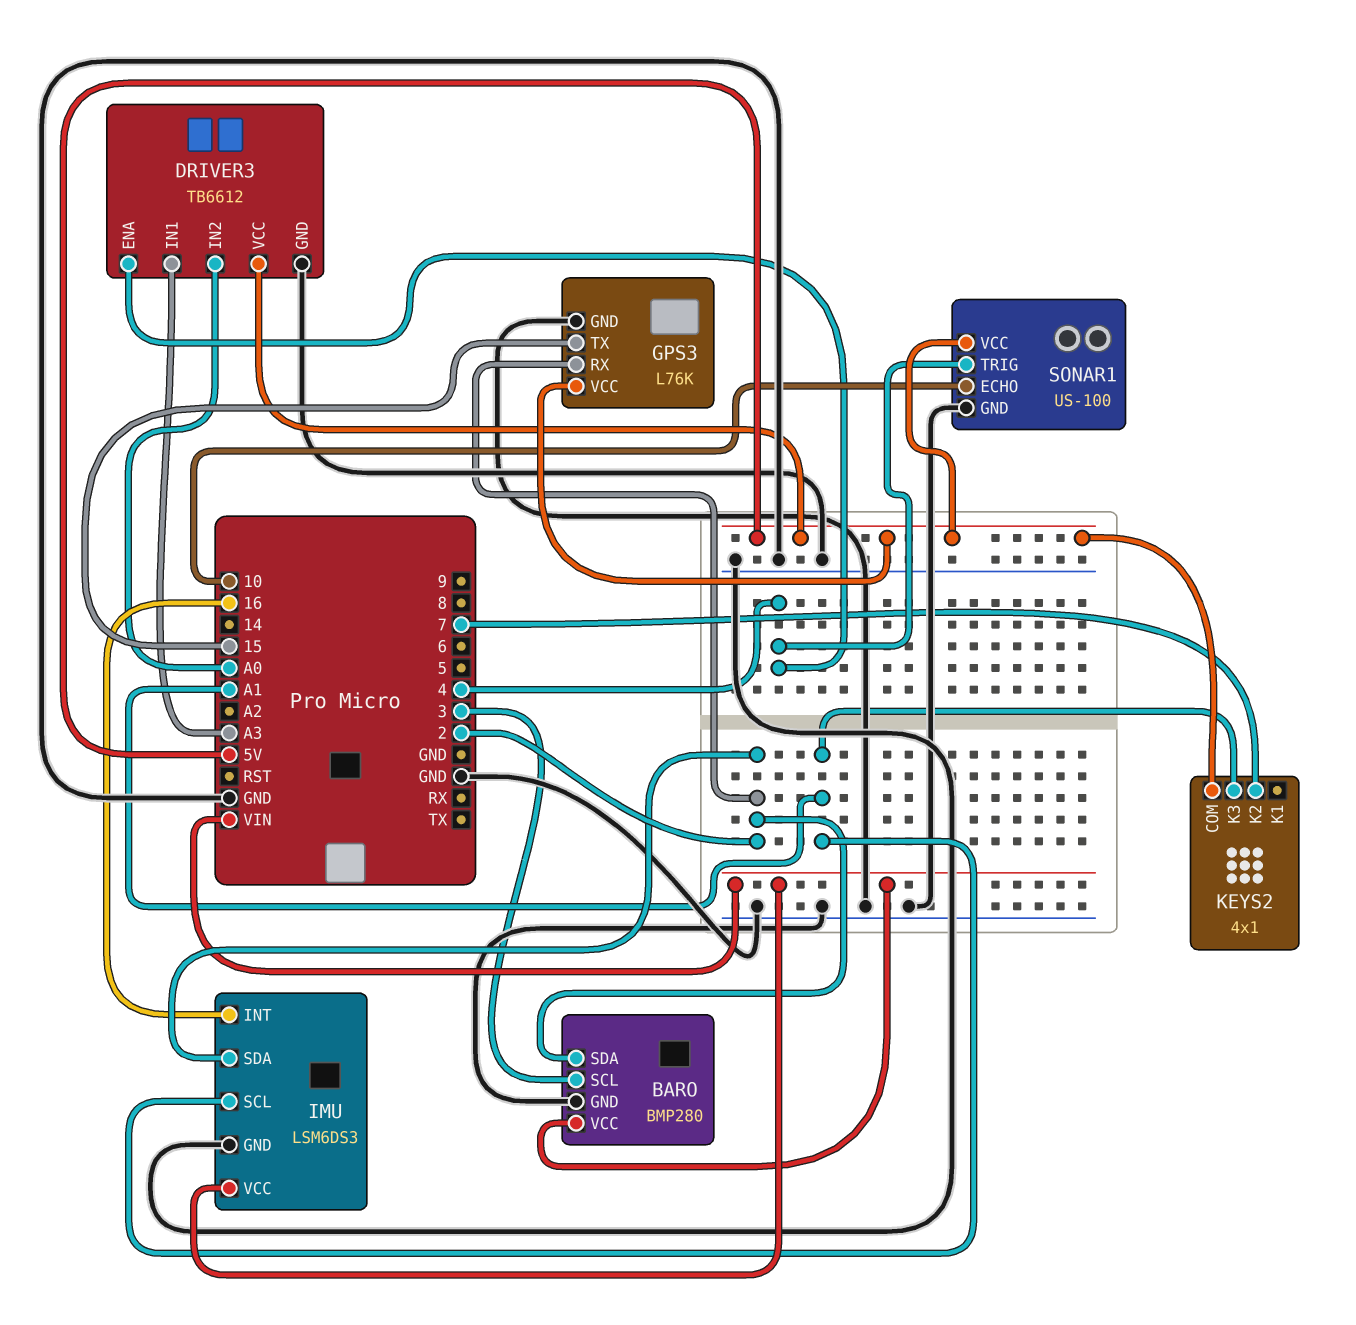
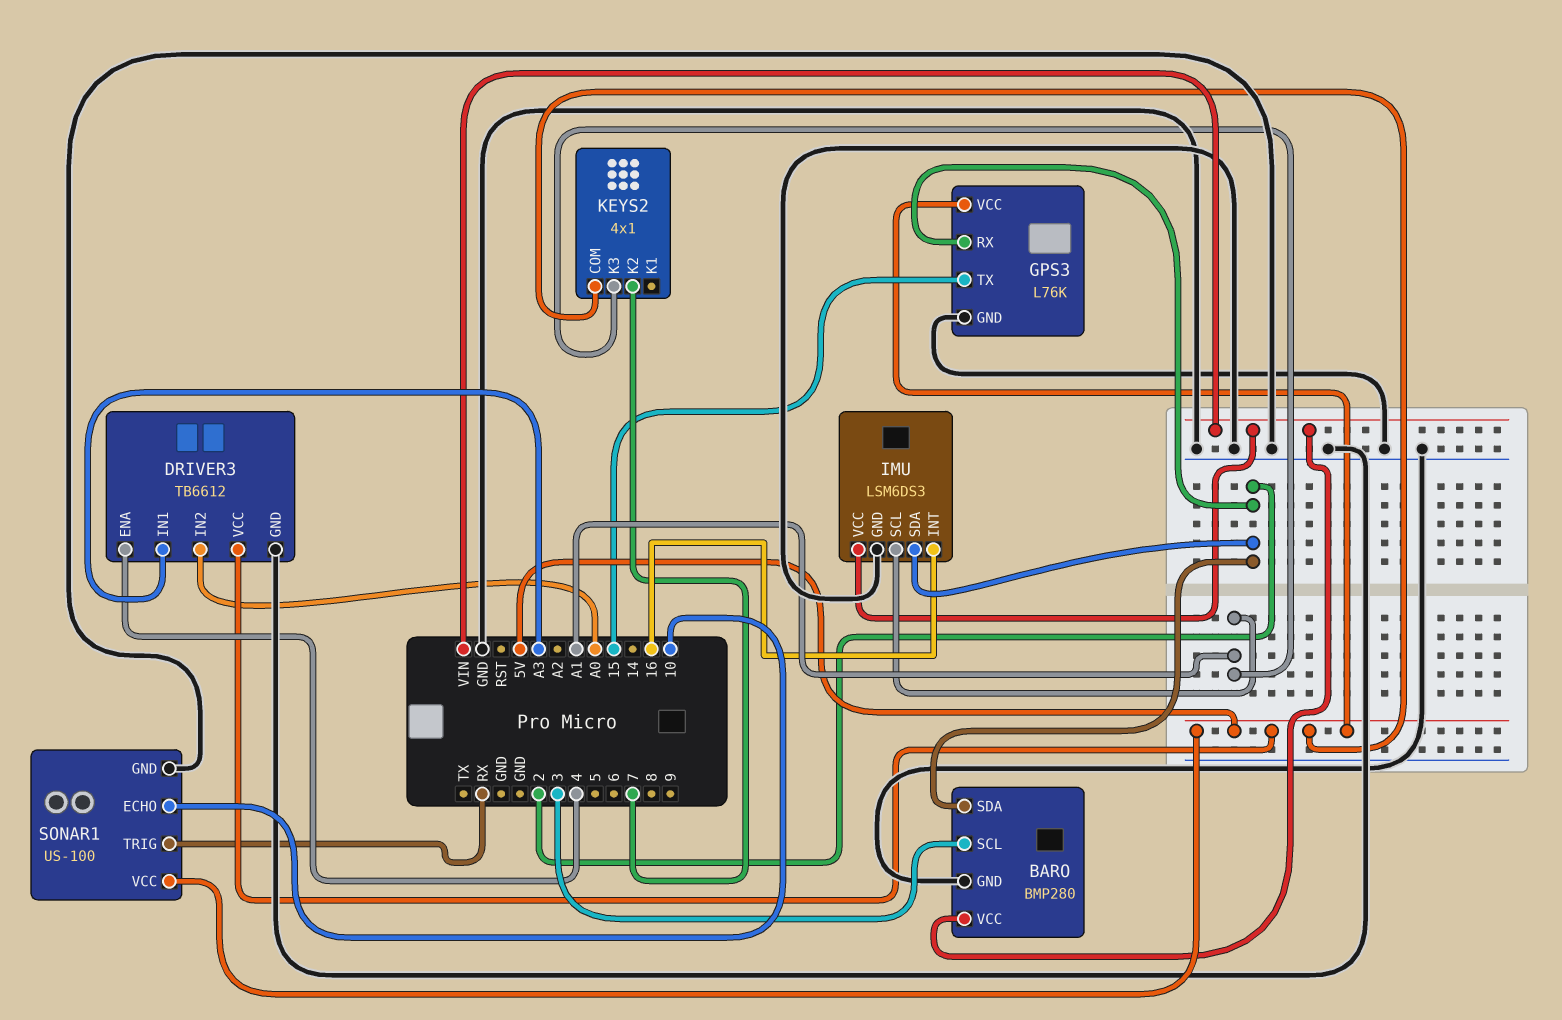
SONAR1 pin TRIG: 4 -> RX

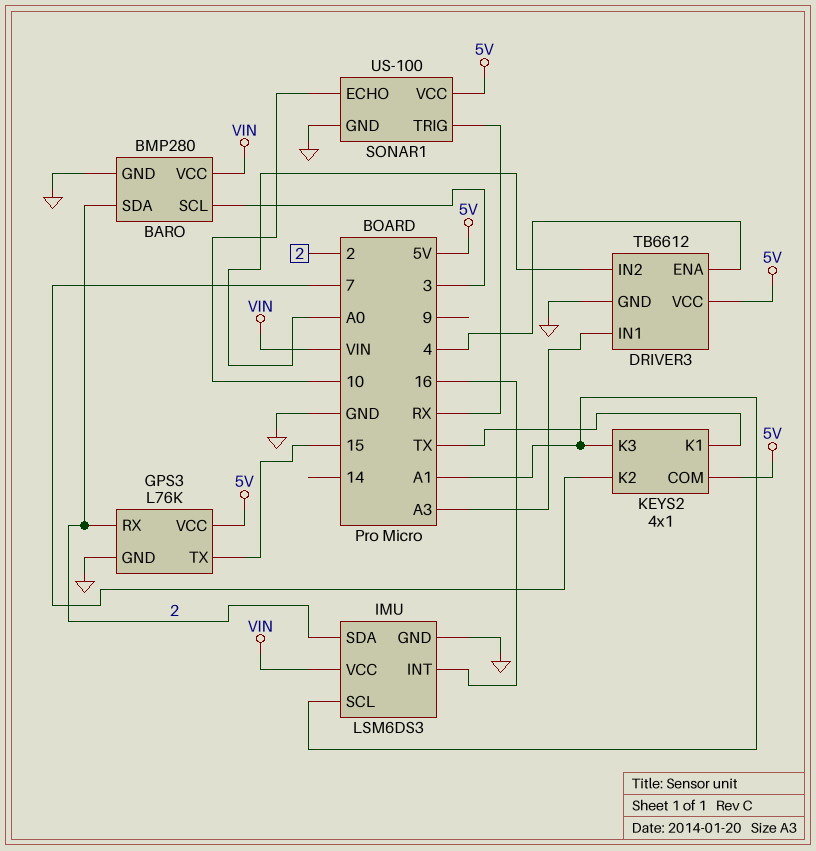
KEYS2 pin K1: none -> TX

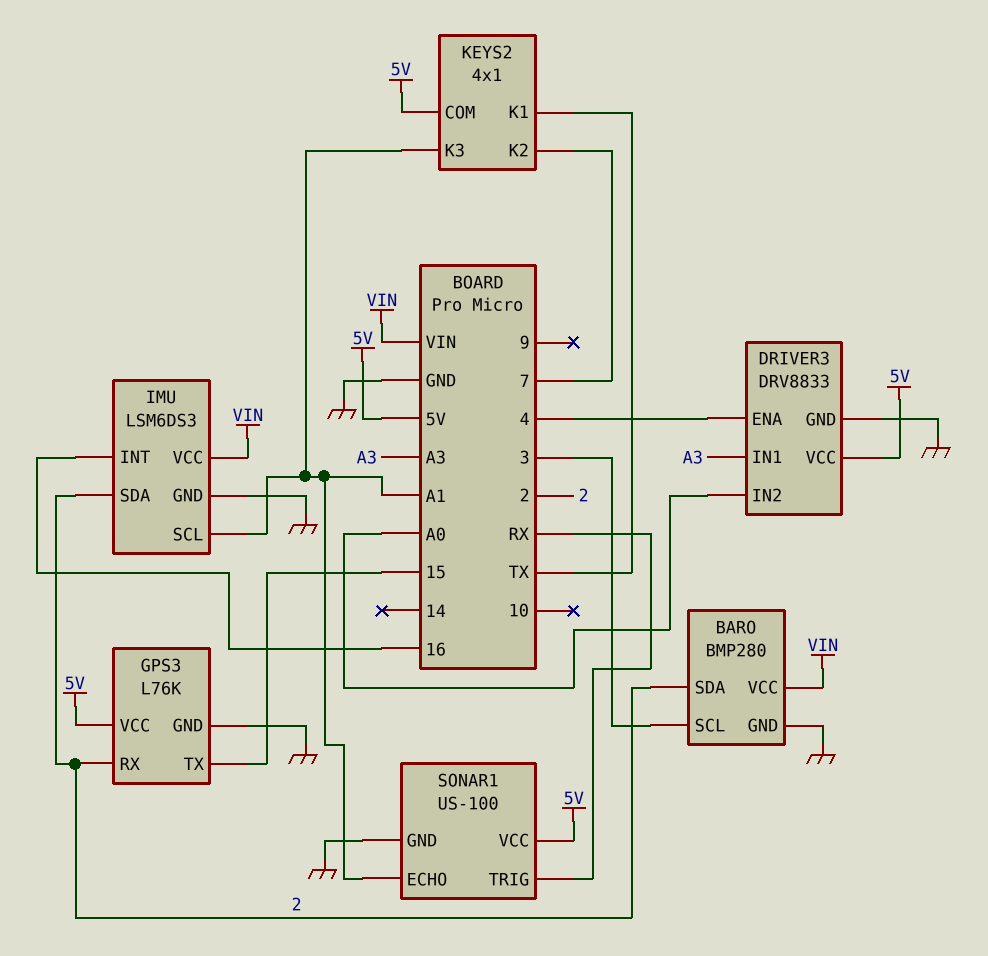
DRIVER3: TB6612 -> DRV8833
SONAR1 pin ECHO: 10 -> A1

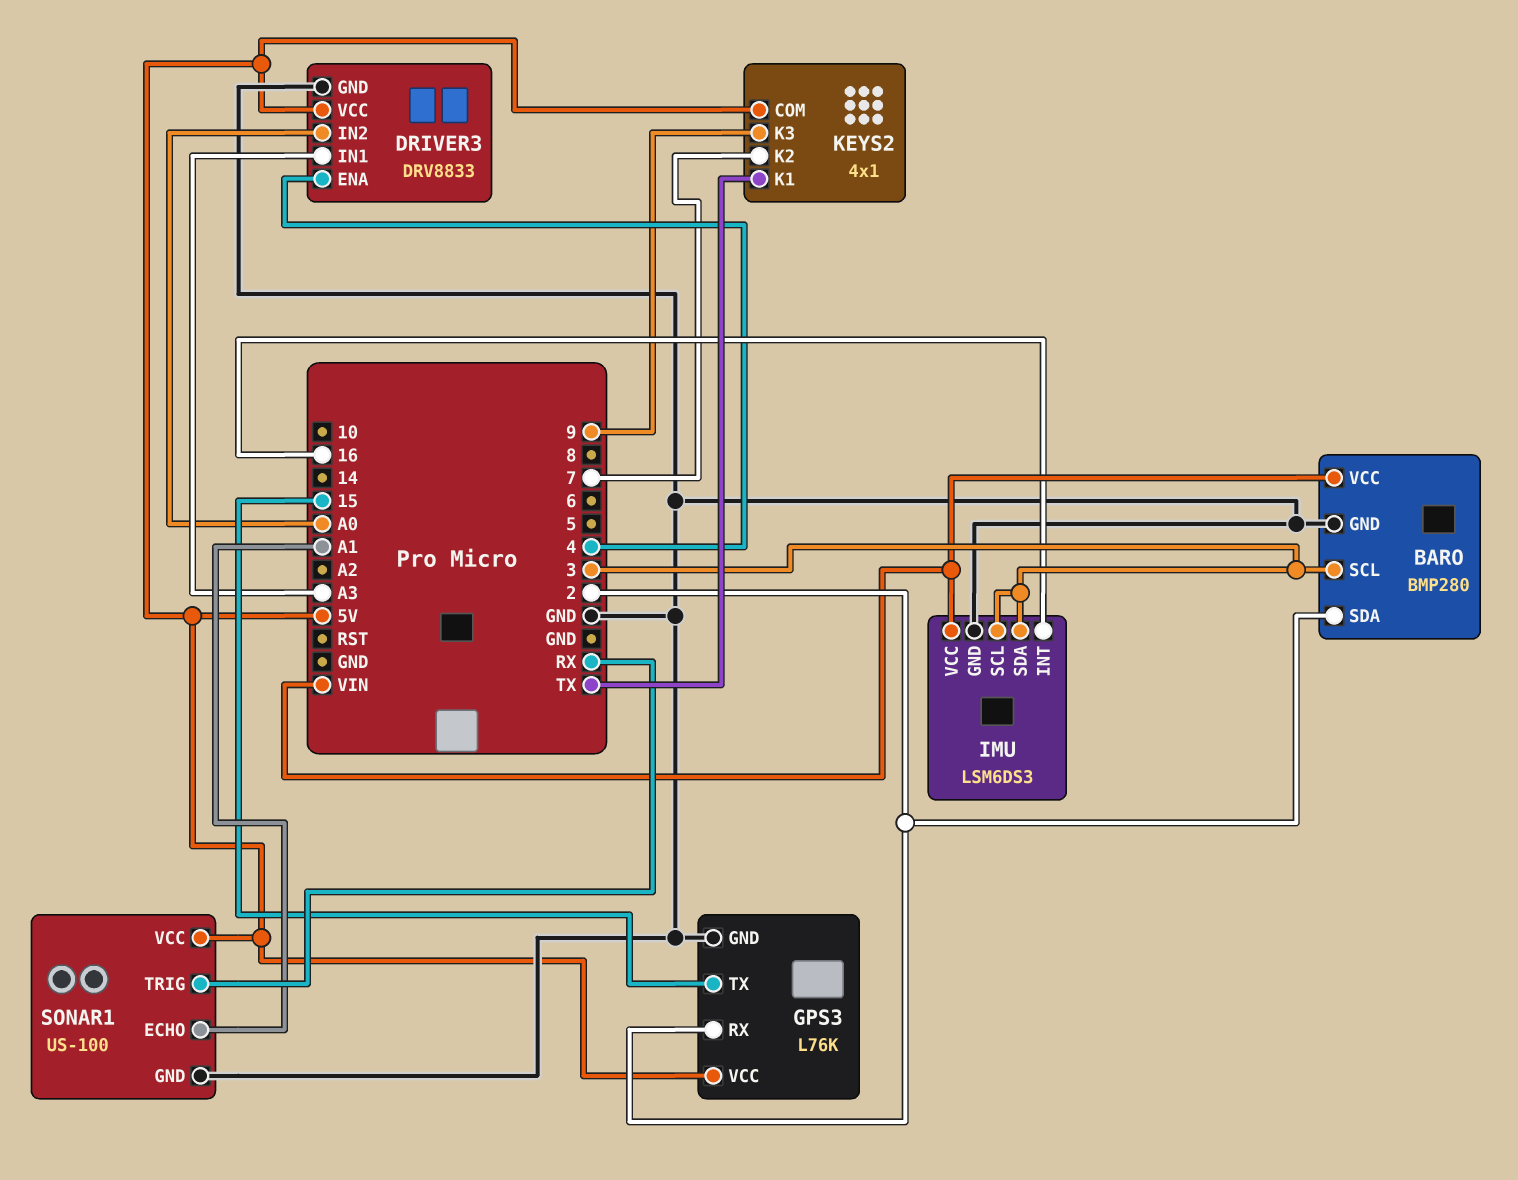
IMU pin SCL: A1 -> 3
IMU pin SDA: 2 -> 3
KEYS2 pin K3: A1 -> 9

